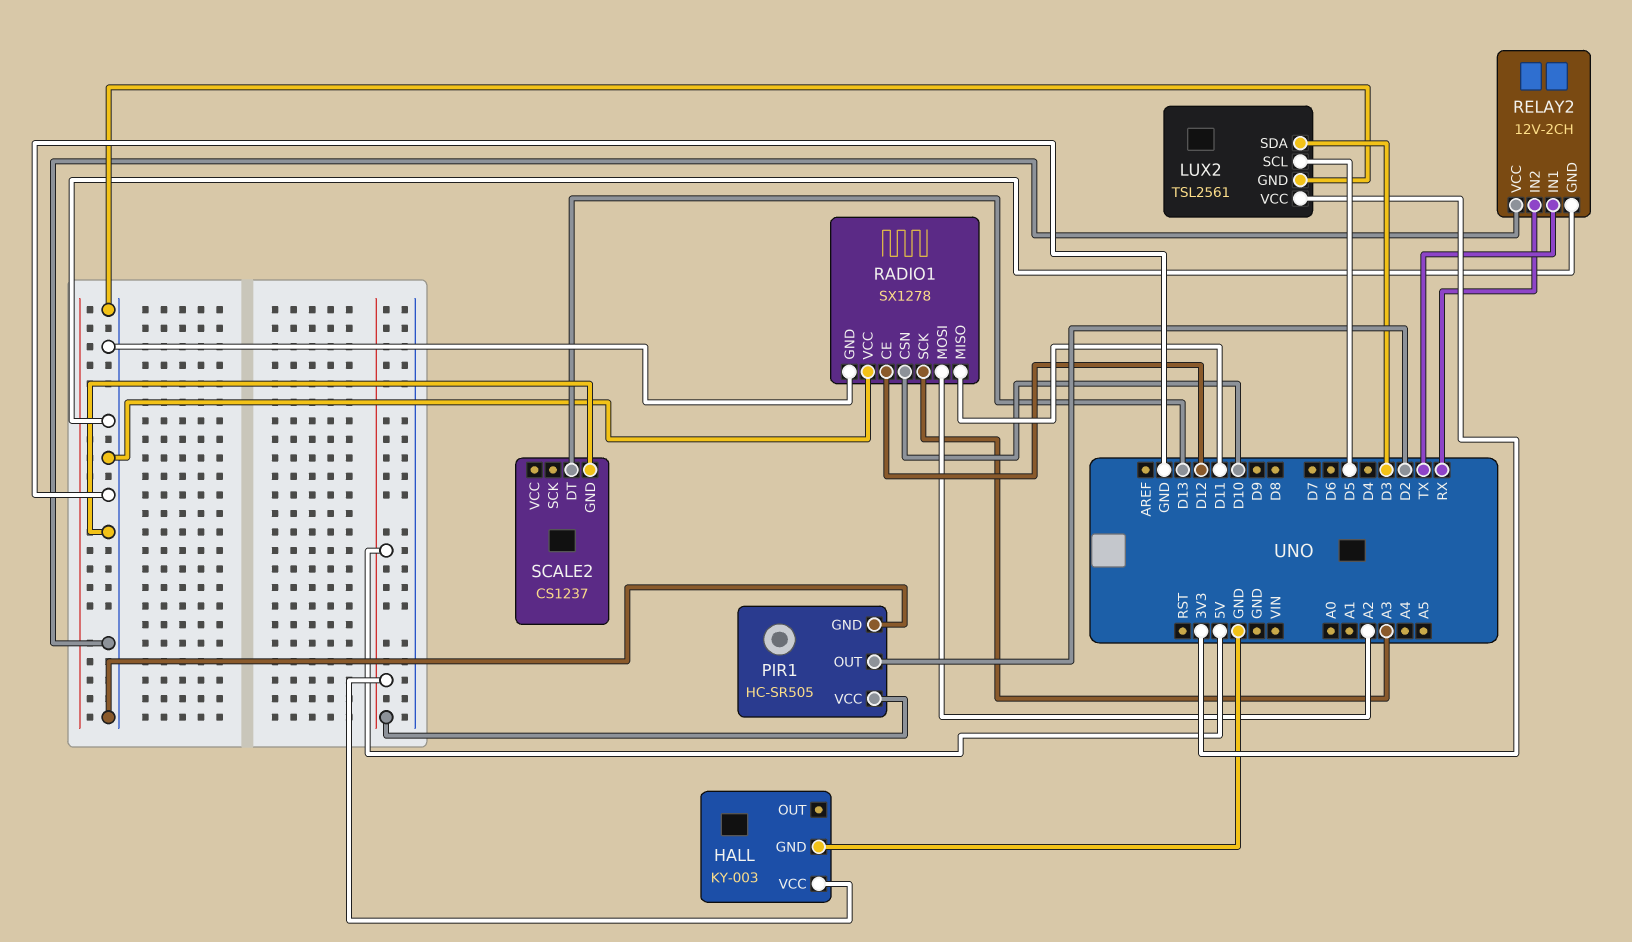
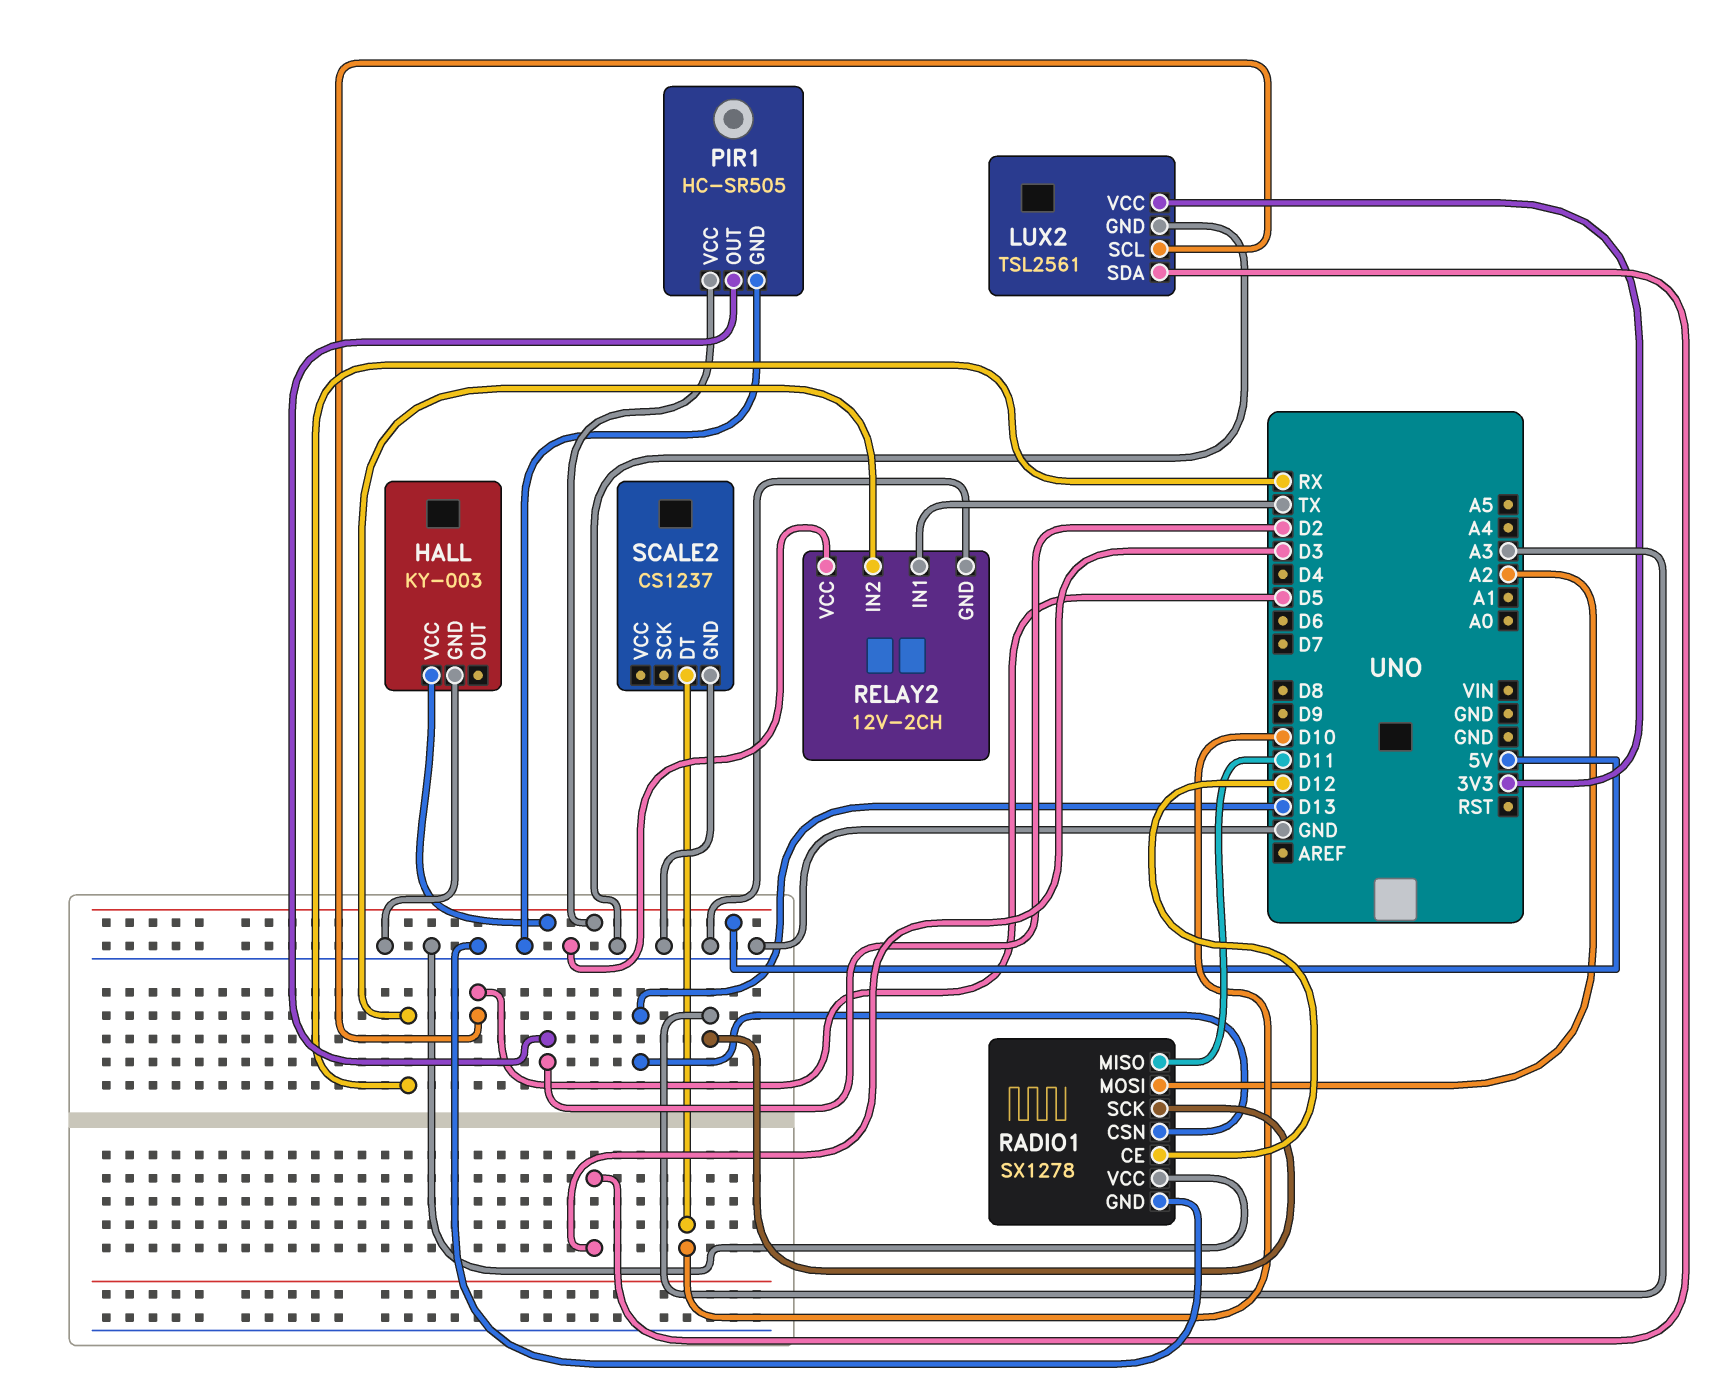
RADIO1 pin CSN: D10 -> D13
SCALE2 pin DT: D13 -> D10

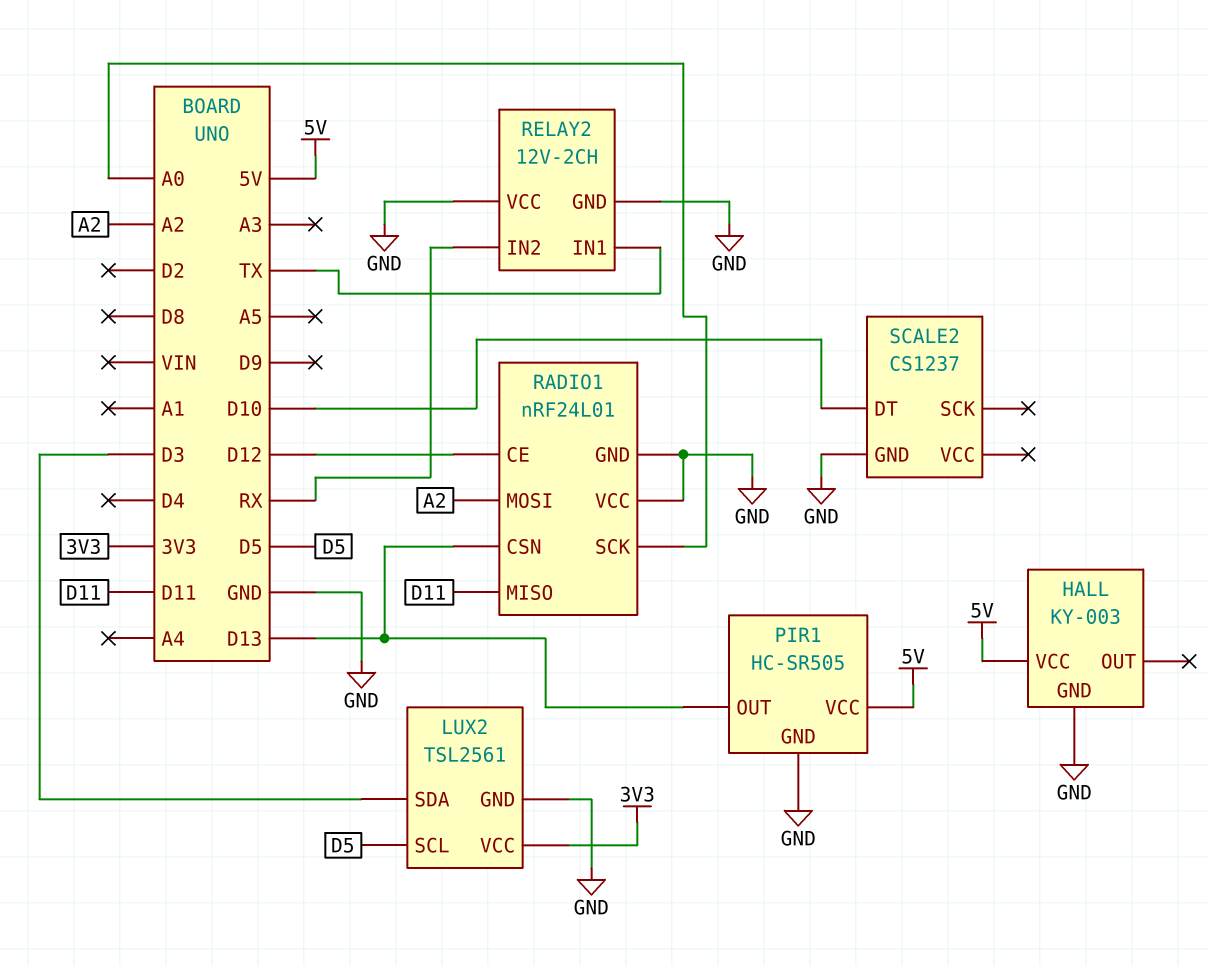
PIR1 pin OUT: D2 -> D13
RADIO1: SX1278 -> nRF24L01
RADIO1 pin SCK: A3 -> A0

